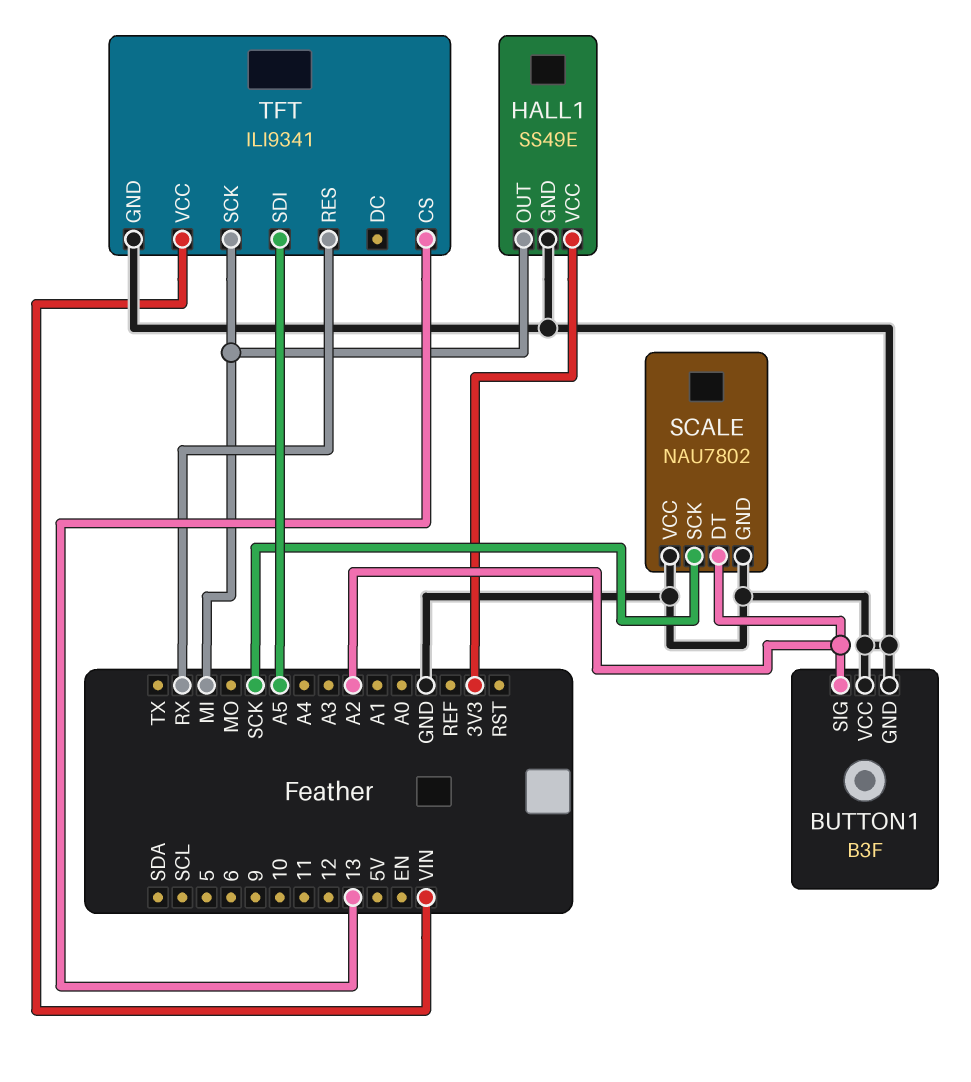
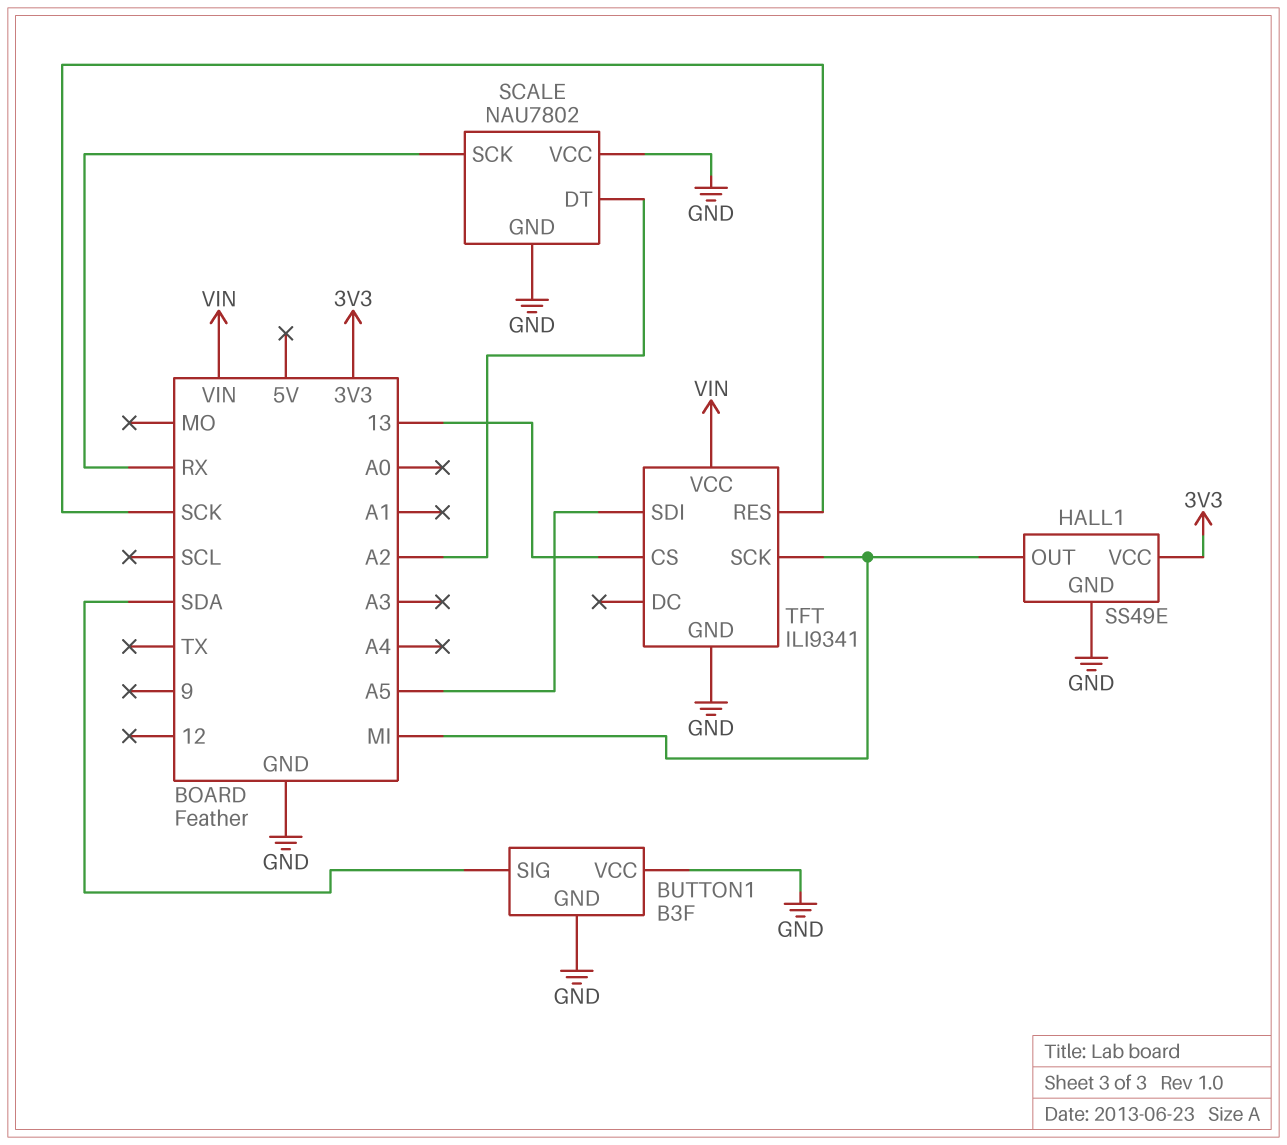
BUTTON1 pin SIG: A2 -> SDA
SCALE pin SCK: SCK -> RX
TFT pin RES: RX -> SCK

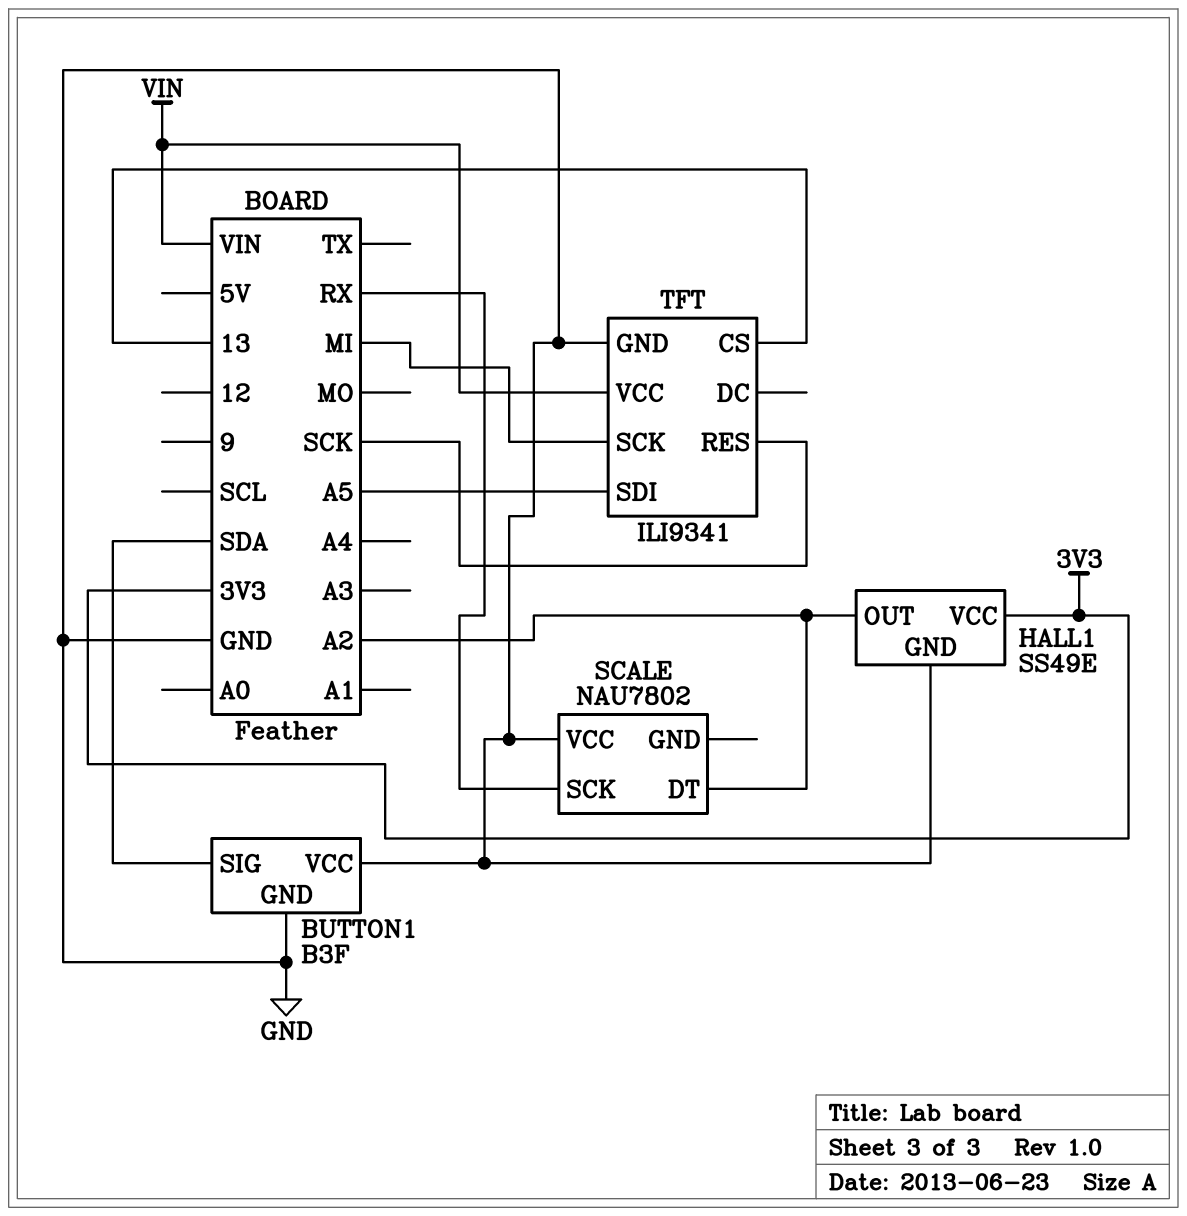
HALL1 pin OUT: MI -> A2
SCALE pin GND: GND -> none

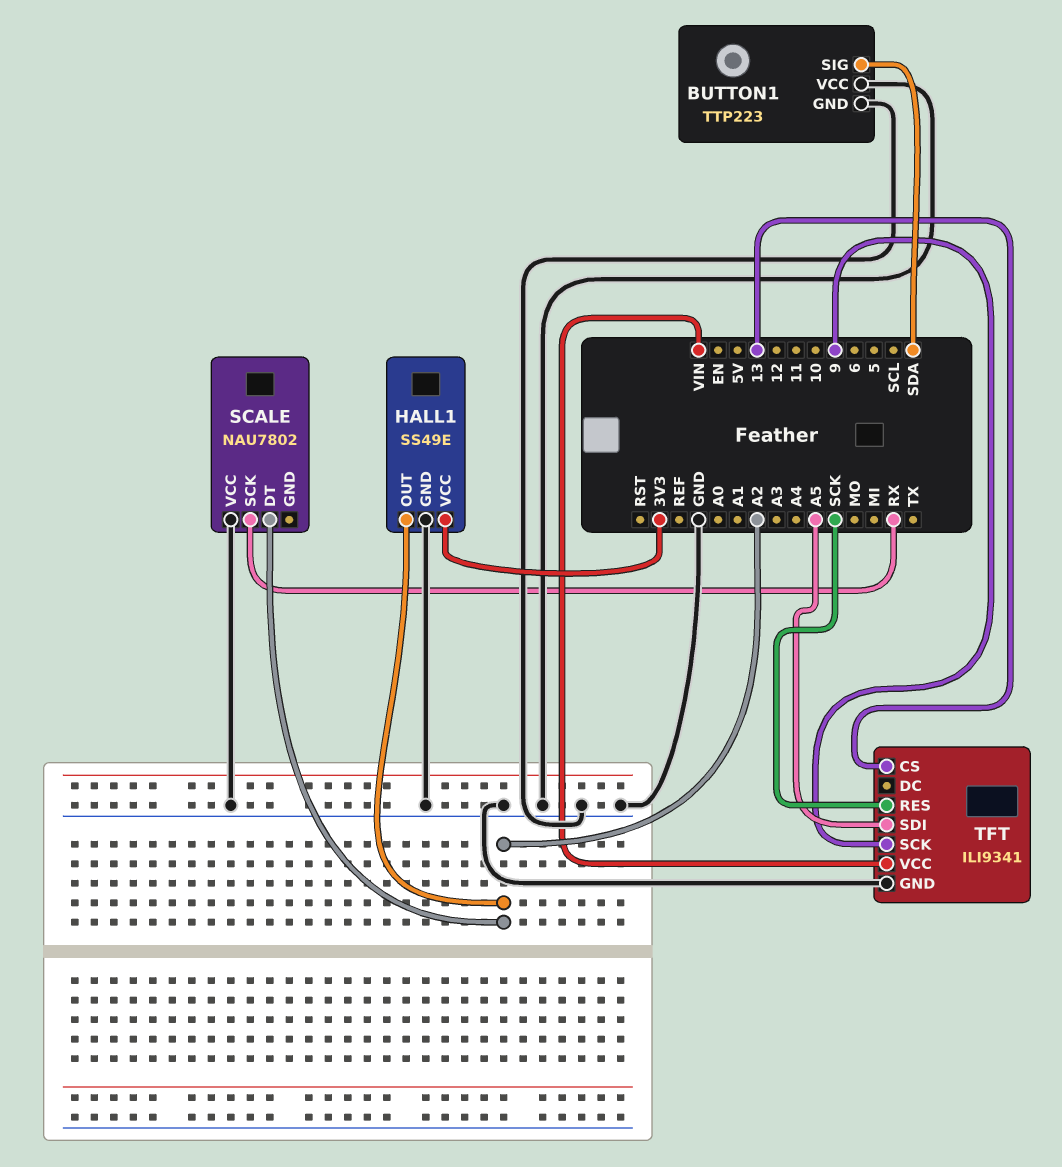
BUTTON1: B3F -> TTP223
TFT pin SCK: MI -> 9

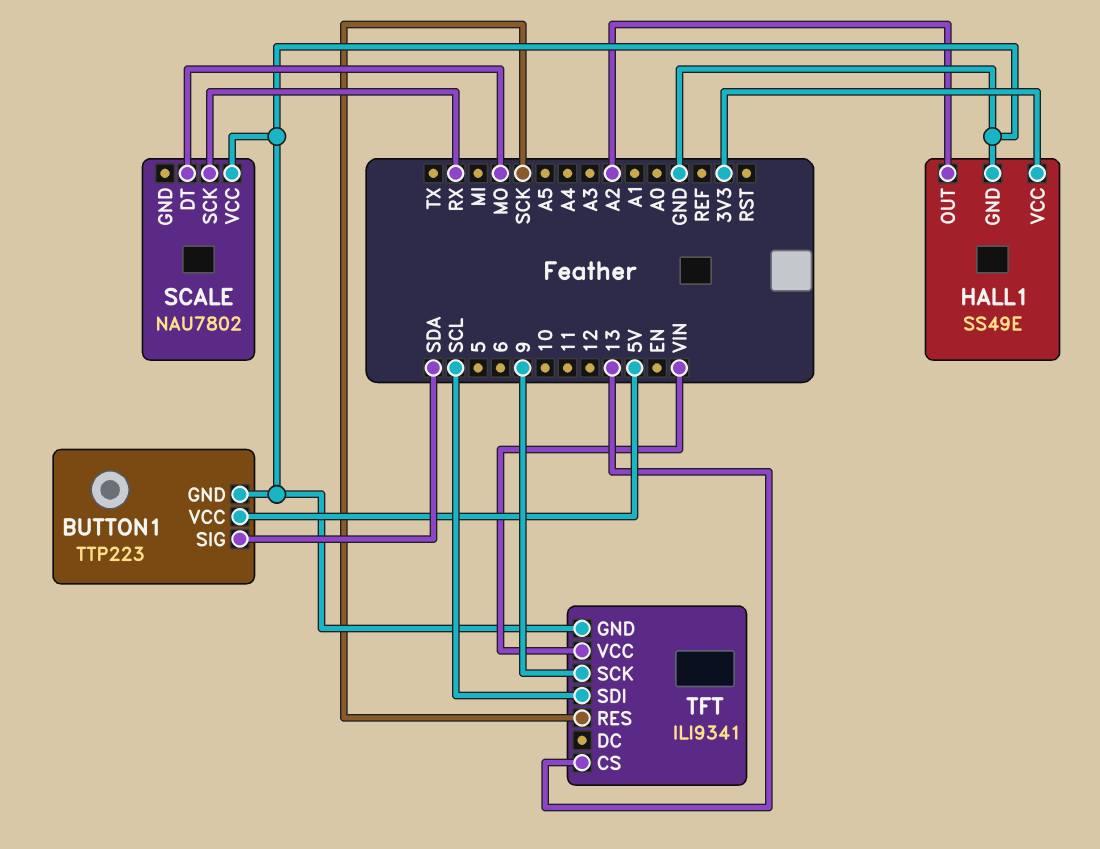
BUTTON1 pin VCC: GND -> 5V
SCALE pin DT: A2 -> MO
TFT pin SDI: A5 -> SCL

